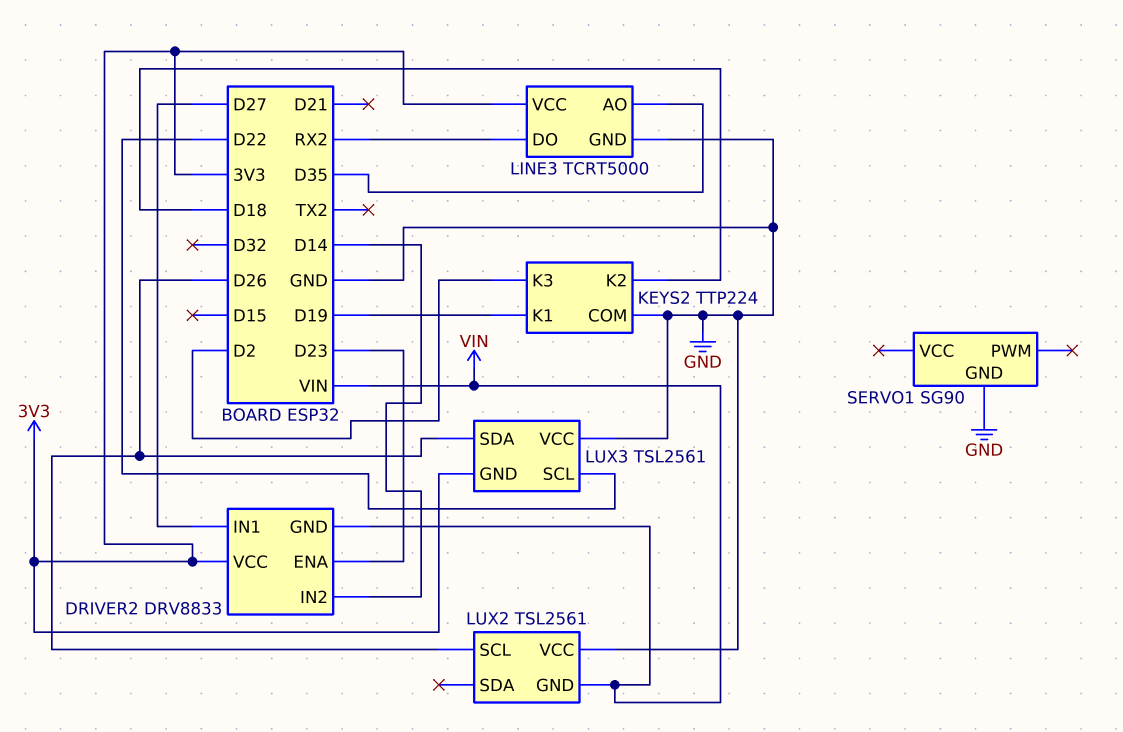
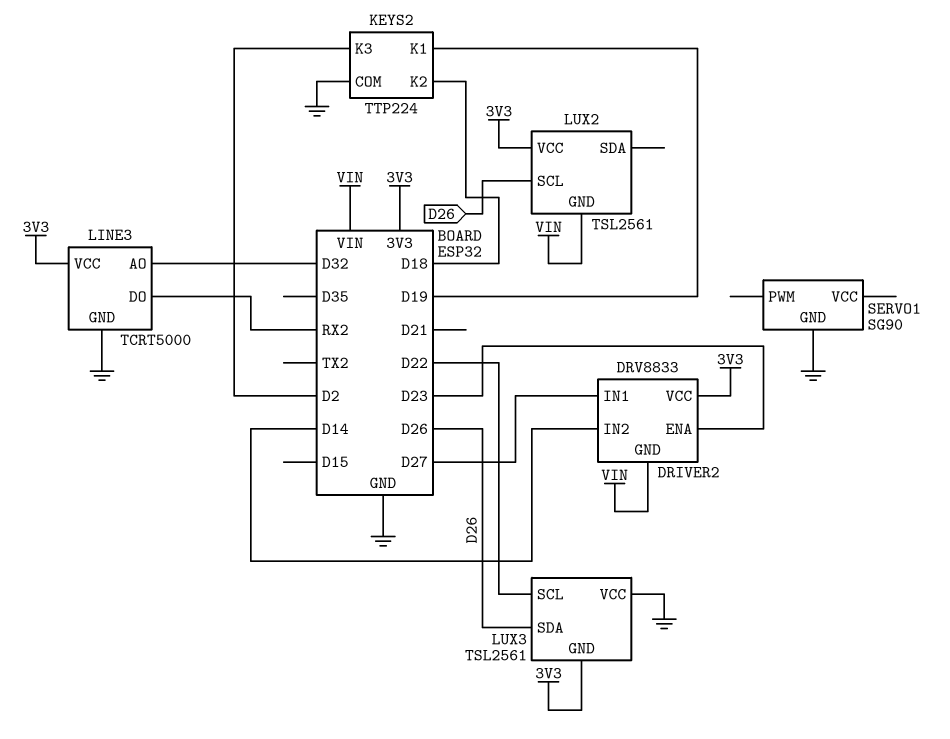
LINE3 pin AO: D35 -> D32
LUX2 pin VCC: GND -> 3V3

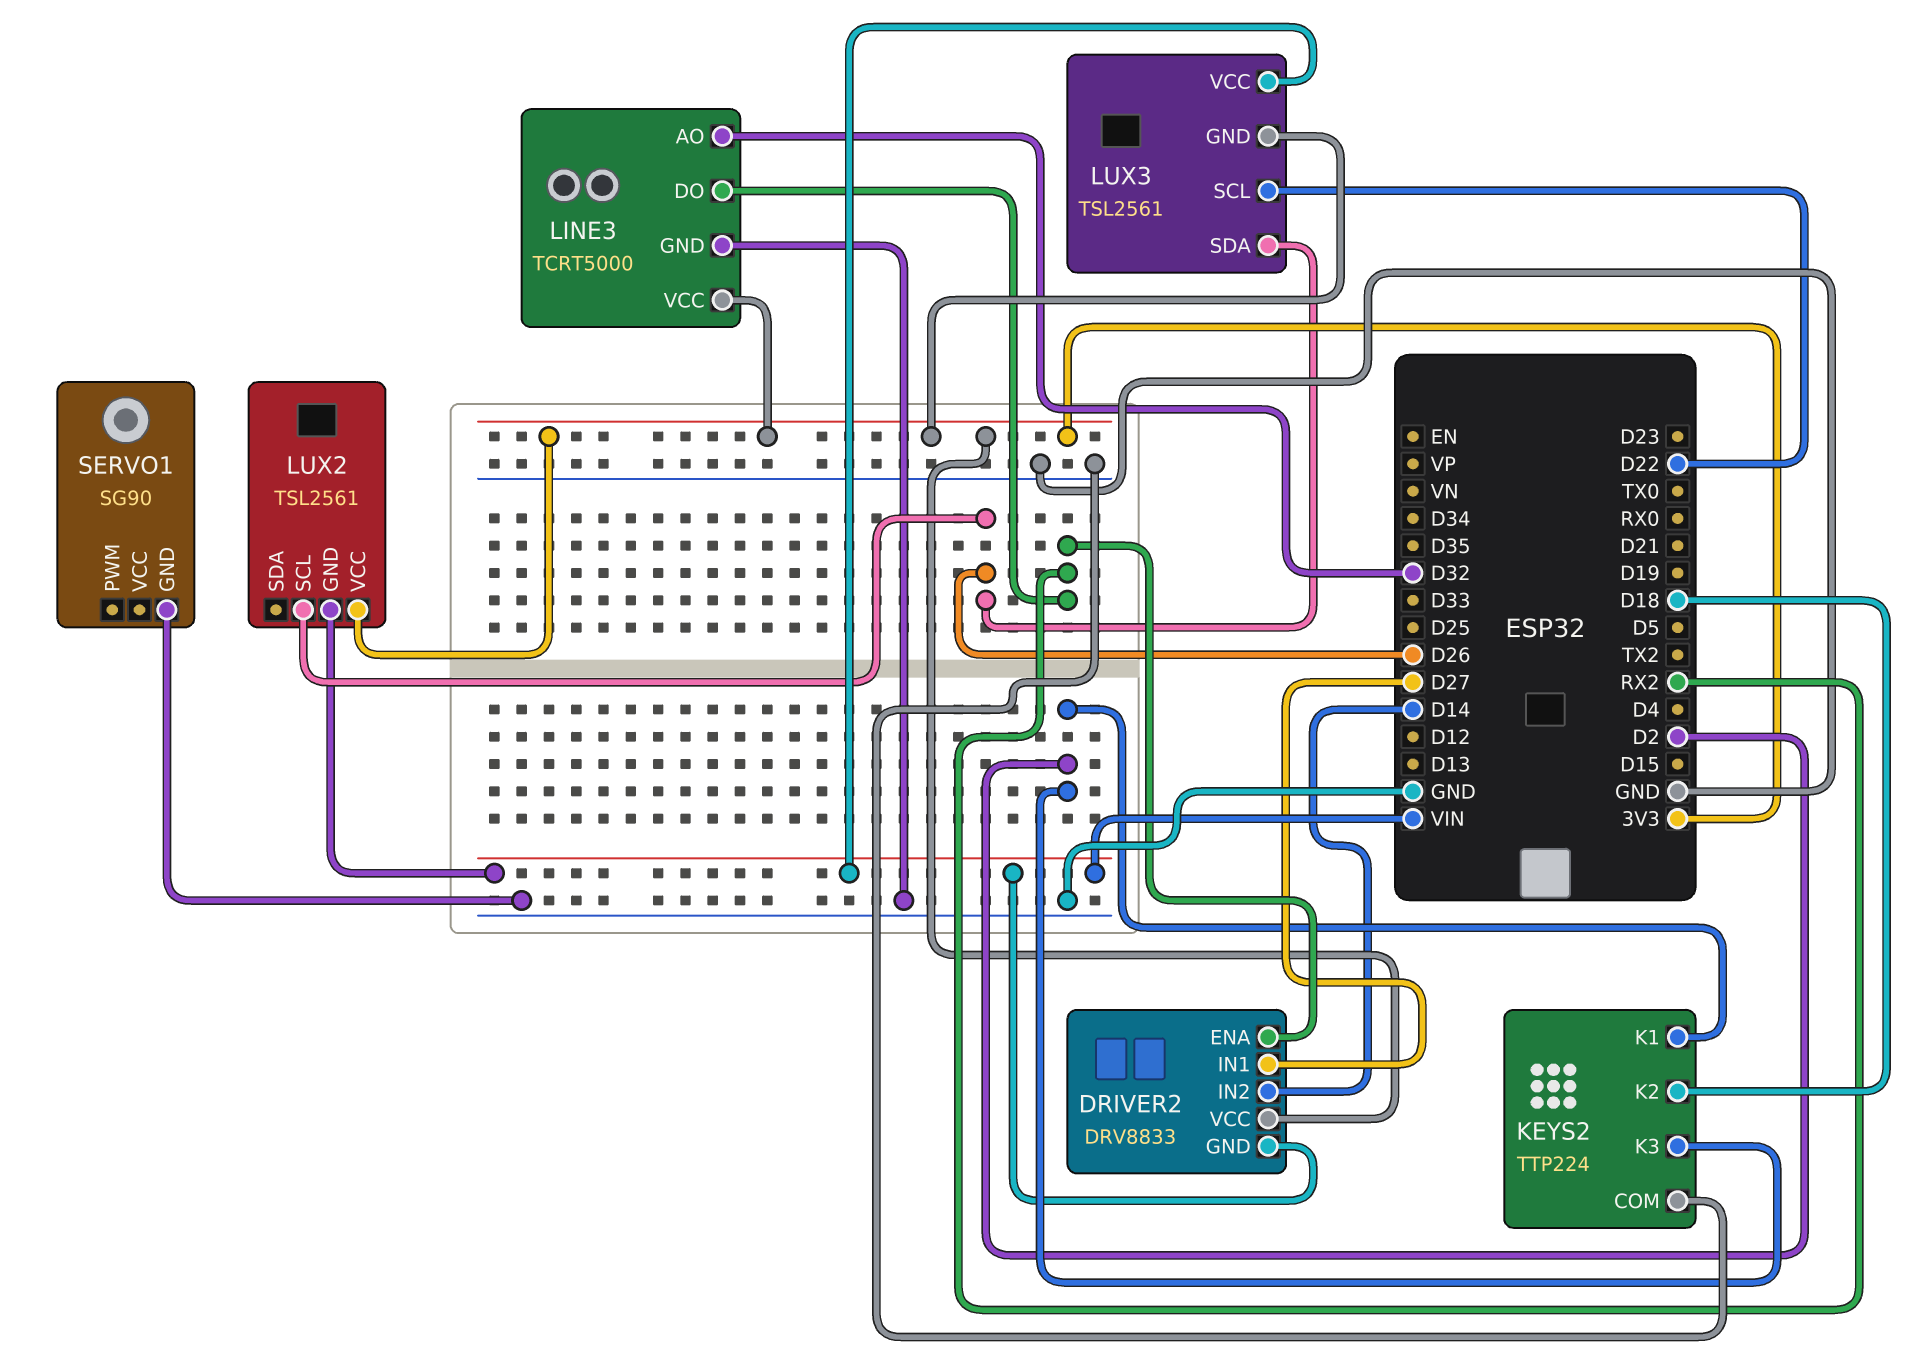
DRIVER2 pin ENA: D23 -> RX2
KEYS2 pin K1: D19 -> D2
LUX3 pin VCC: GND -> VIN

